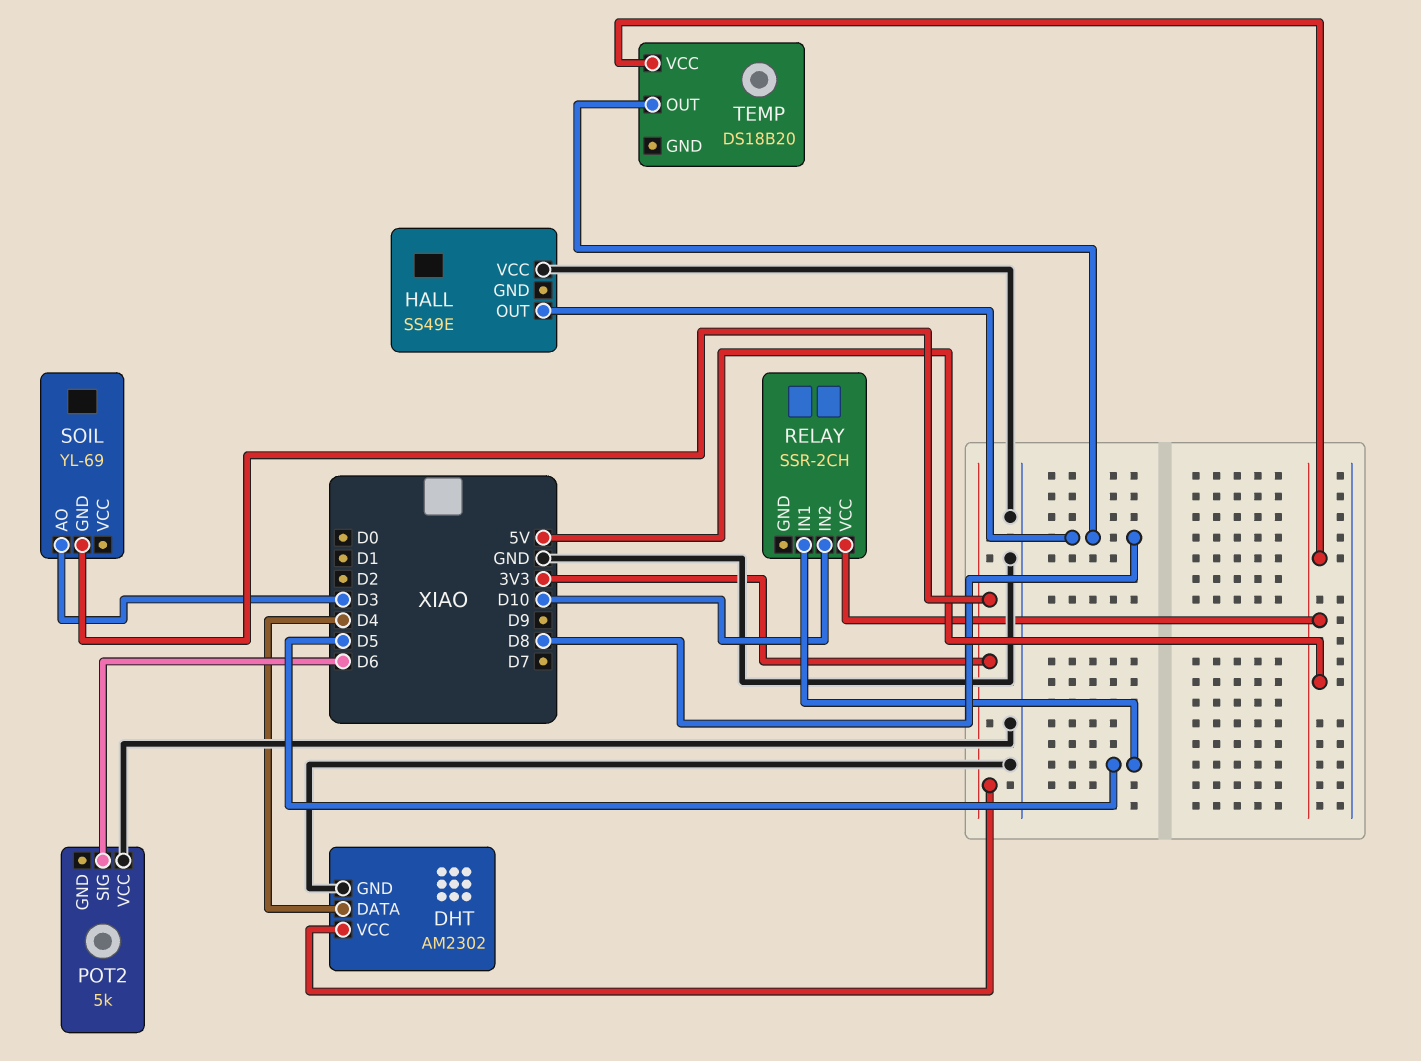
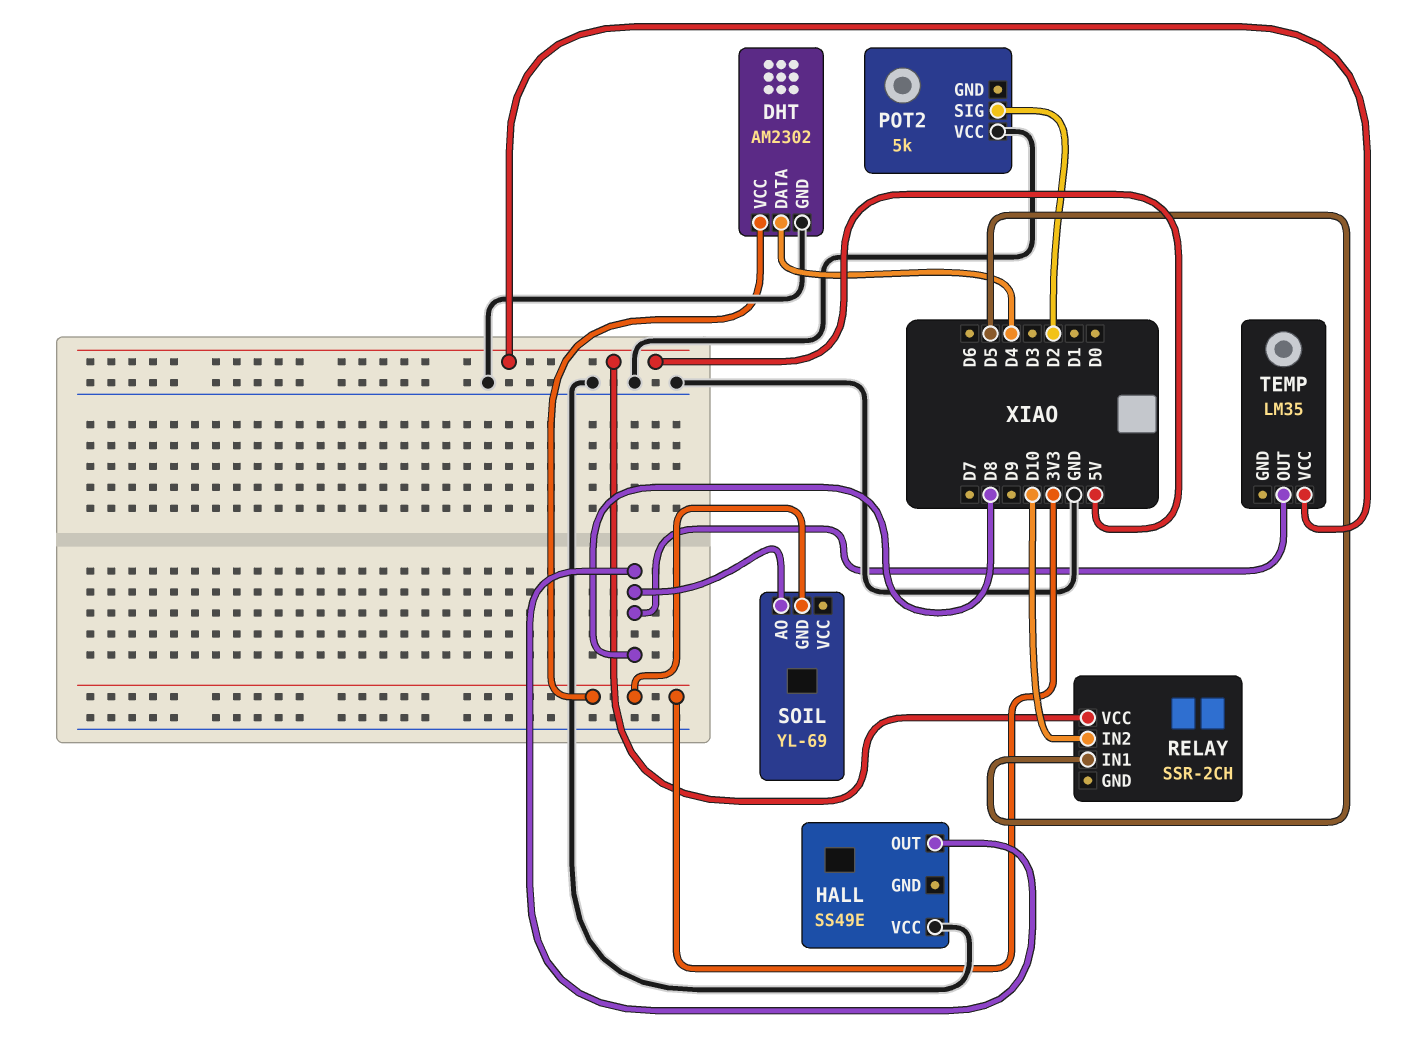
POT2 pin SIG: D6 -> D2
SOIL pin AO: D3 -> D8
TEMP: DS18B20 -> LM35

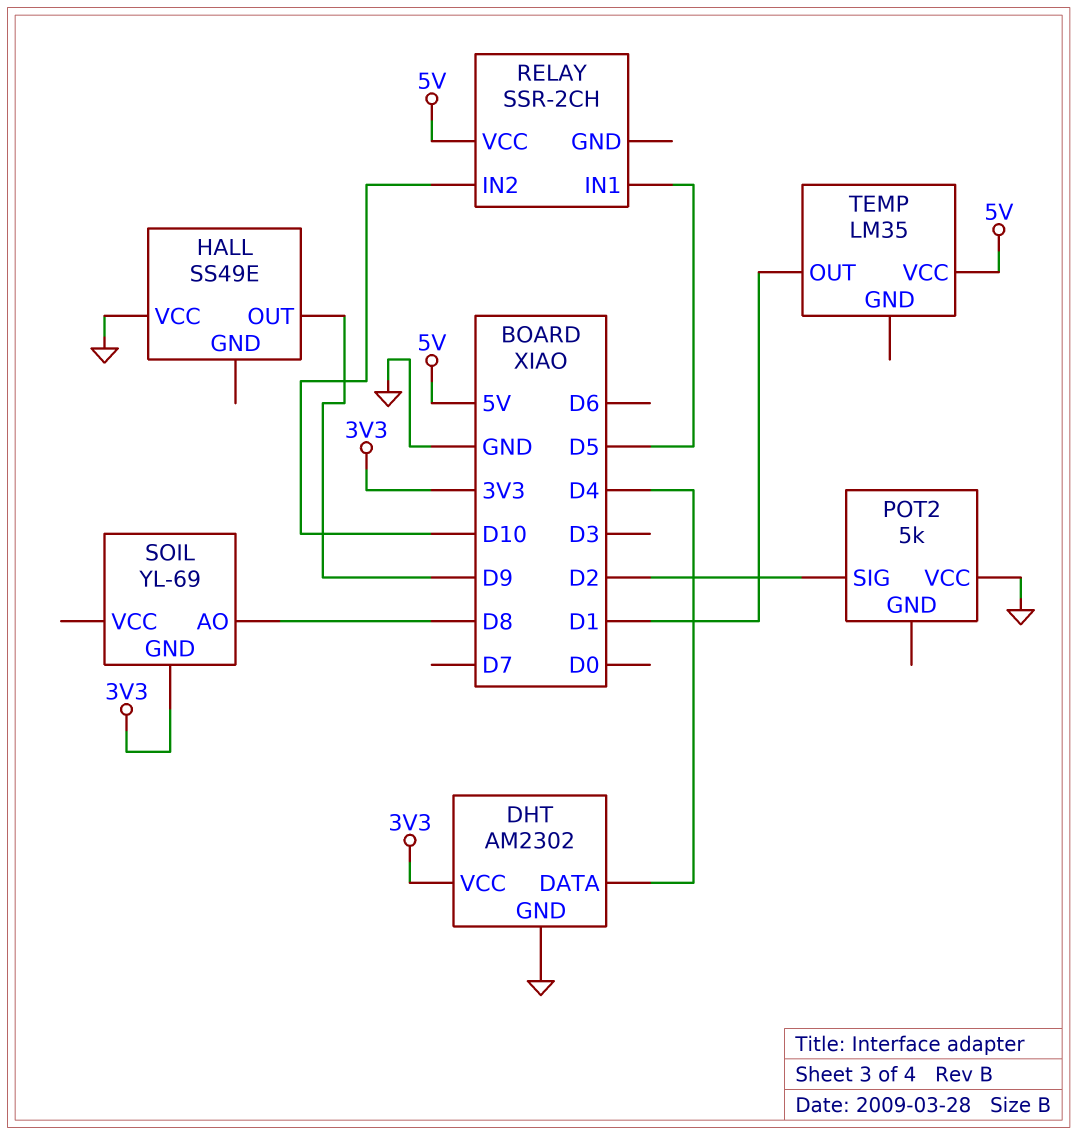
HALL pin OUT: D8 -> D9
TEMP pin OUT: D8 -> D1

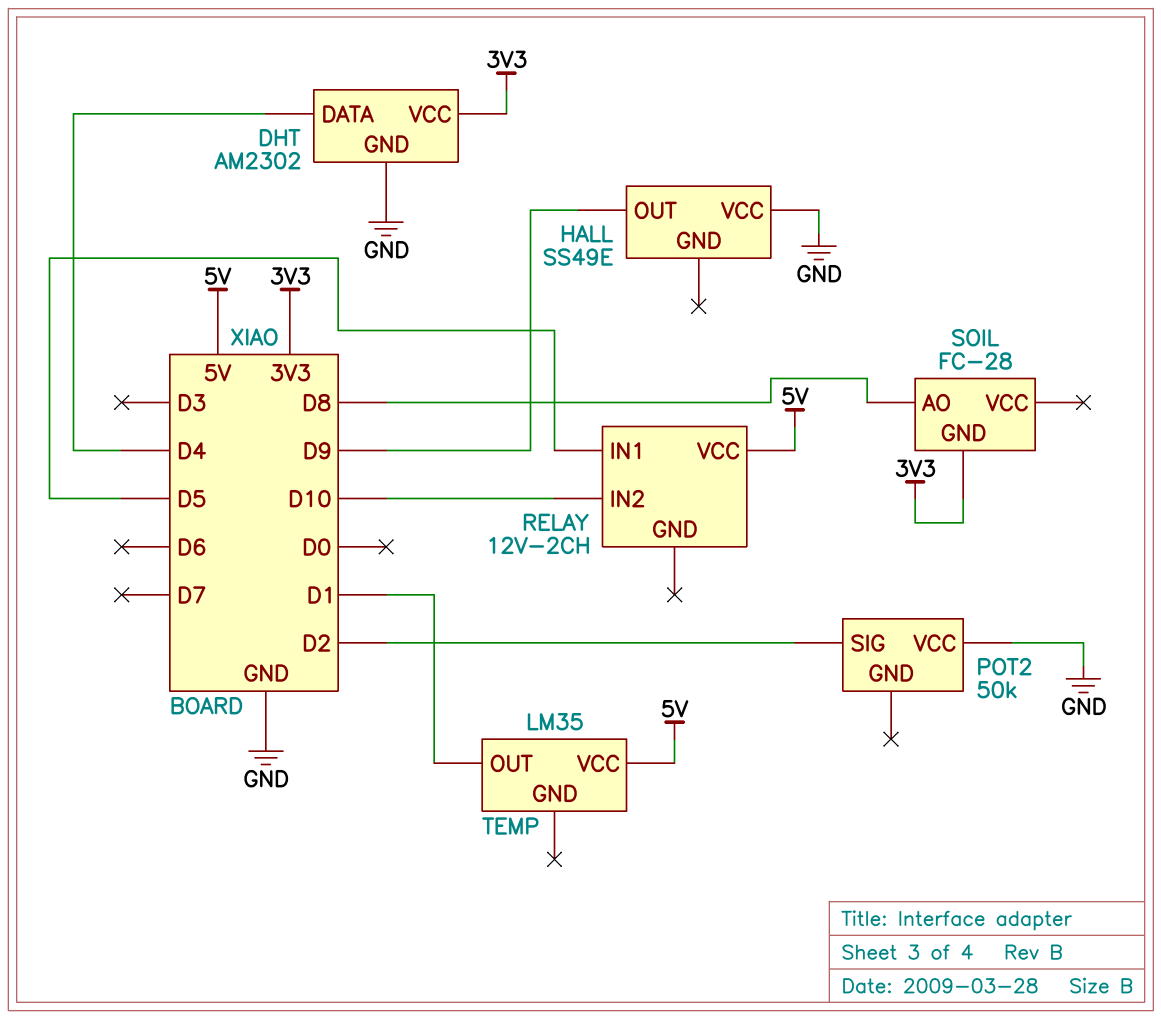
POT2: 5k -> 50k
RELAY: SSR-2CH -> 12V-2CH
SOIL: YL-69 -> FC-28

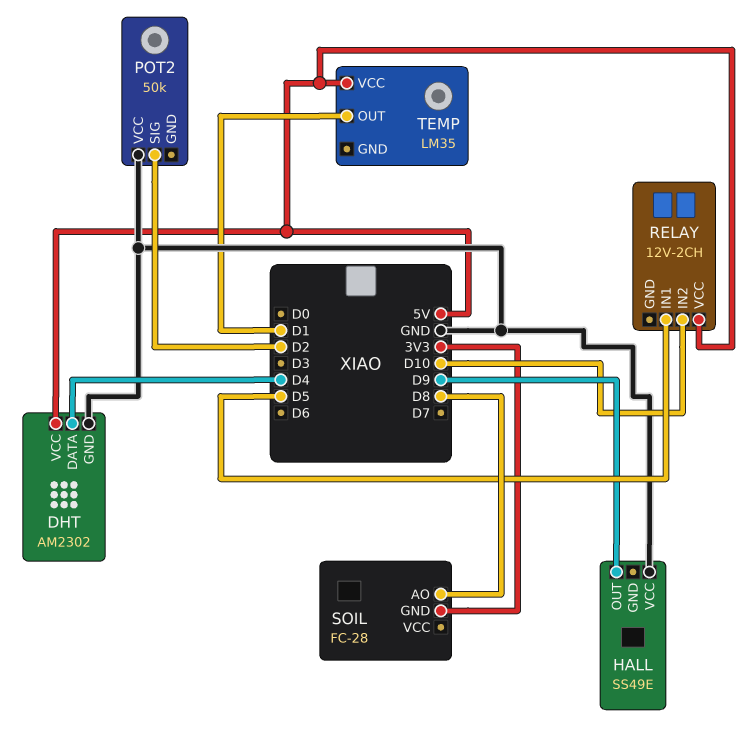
DHT pin VCC: 3V3 -> 5V

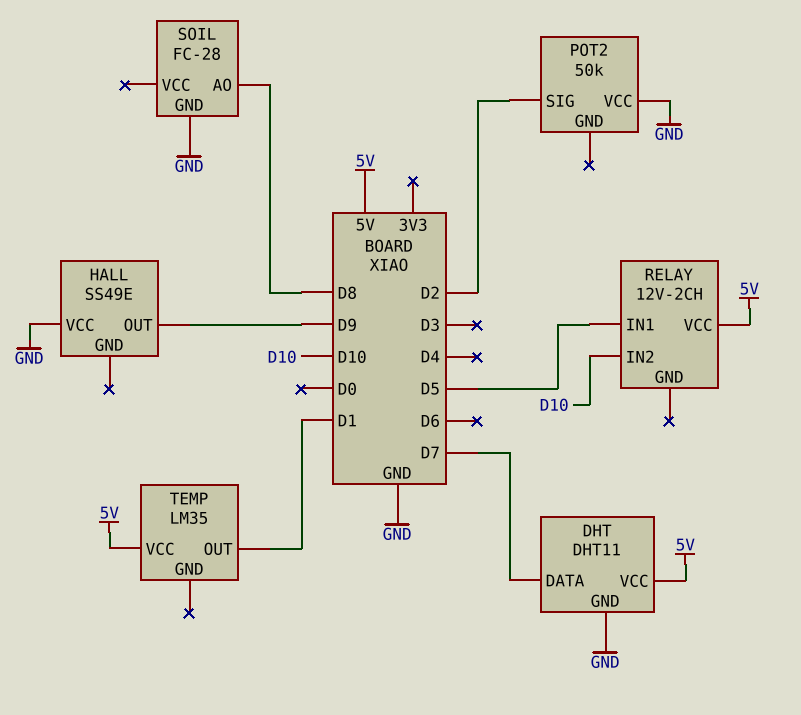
DHT: AM2302 -> DHT11
DHT pin DATA: D4 -> D7
SOIL pin GND: 3V3 -> GND

